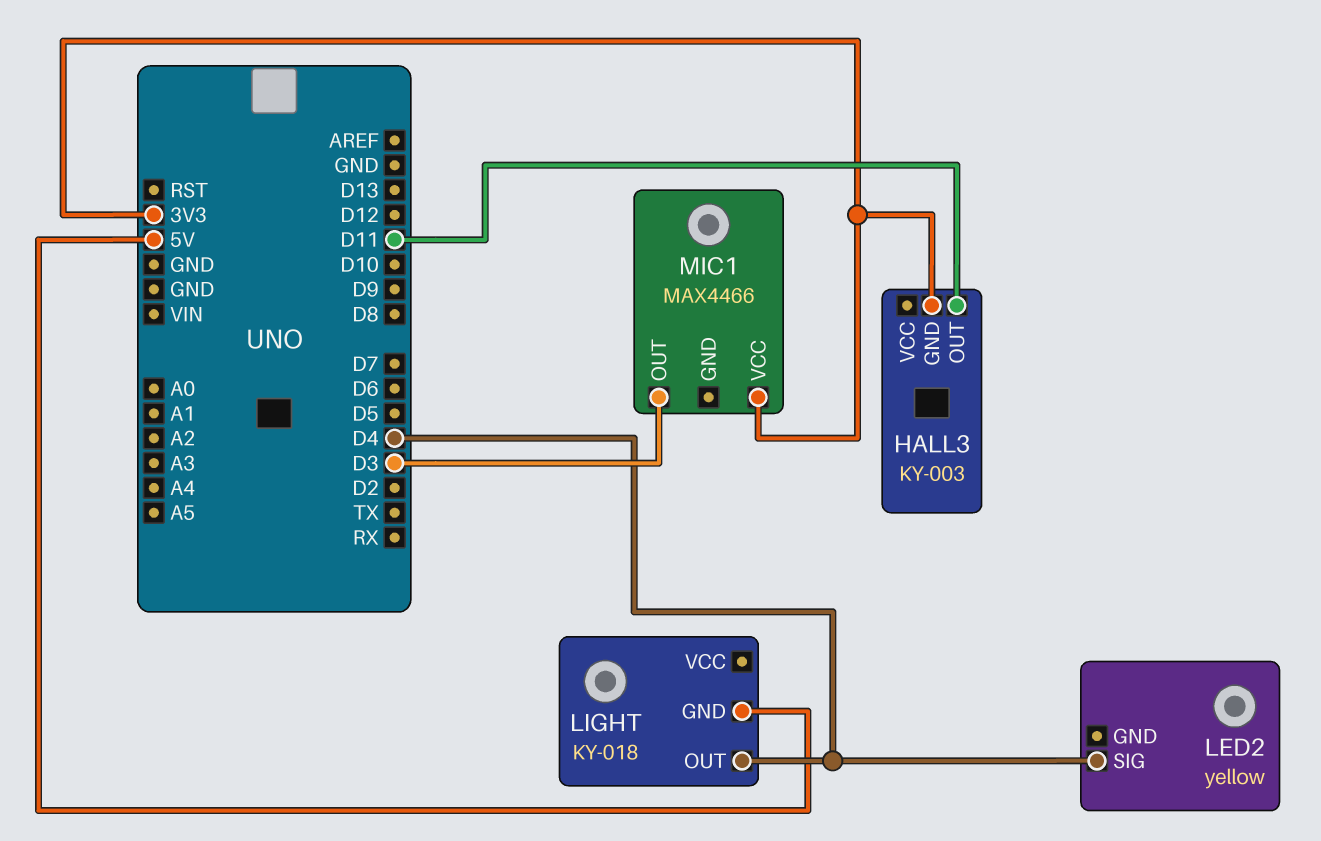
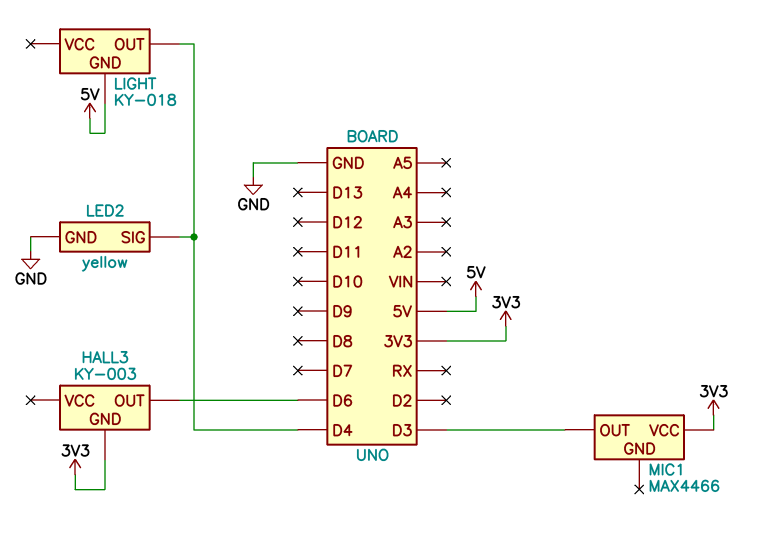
HALL3 pin OUT: D11 -> D6
LED2 pin GND: none -> GND

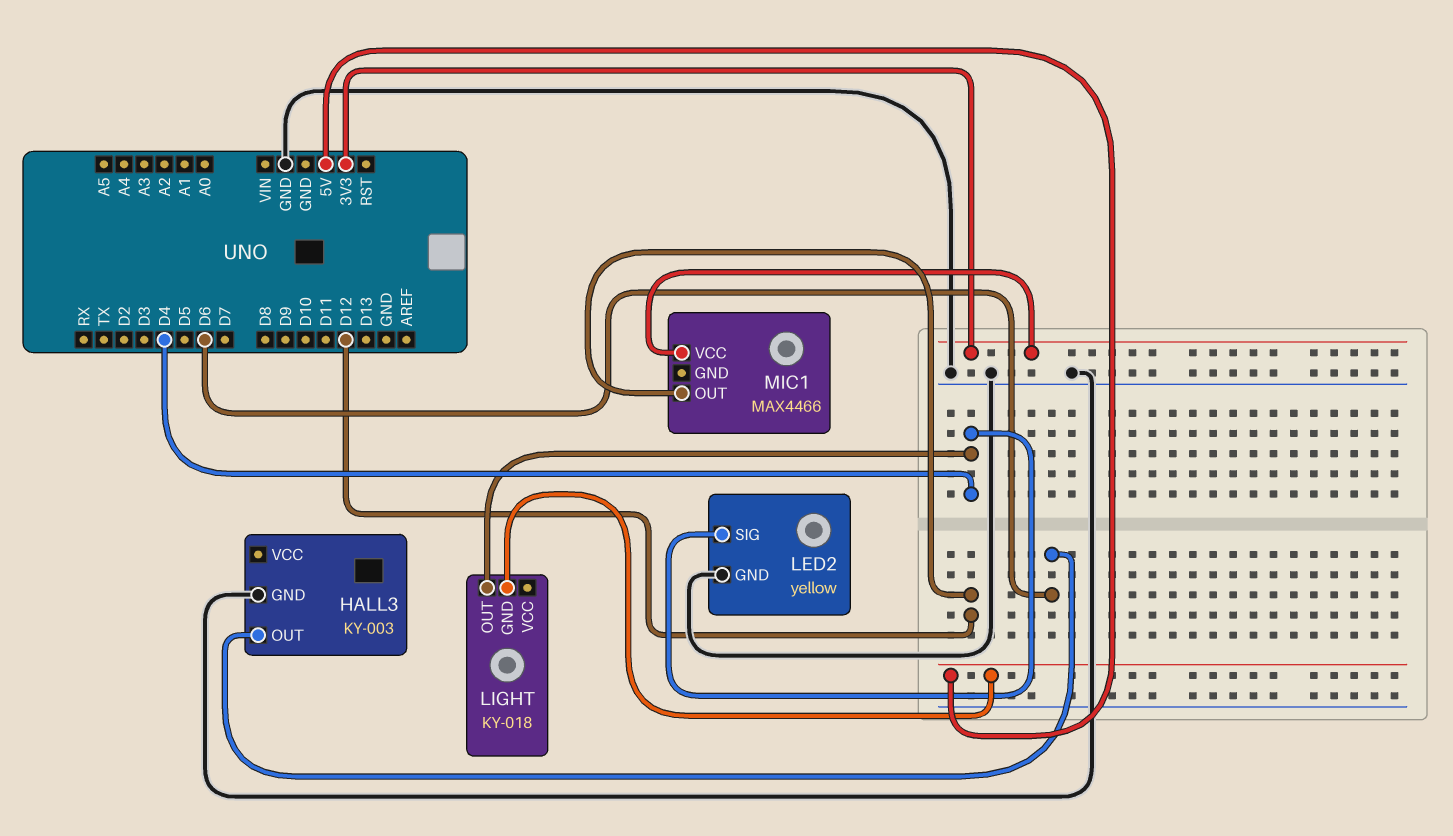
HALL3 pin GND: 3V3 -> GND
MIC1 pin OUT: D3 -> D12

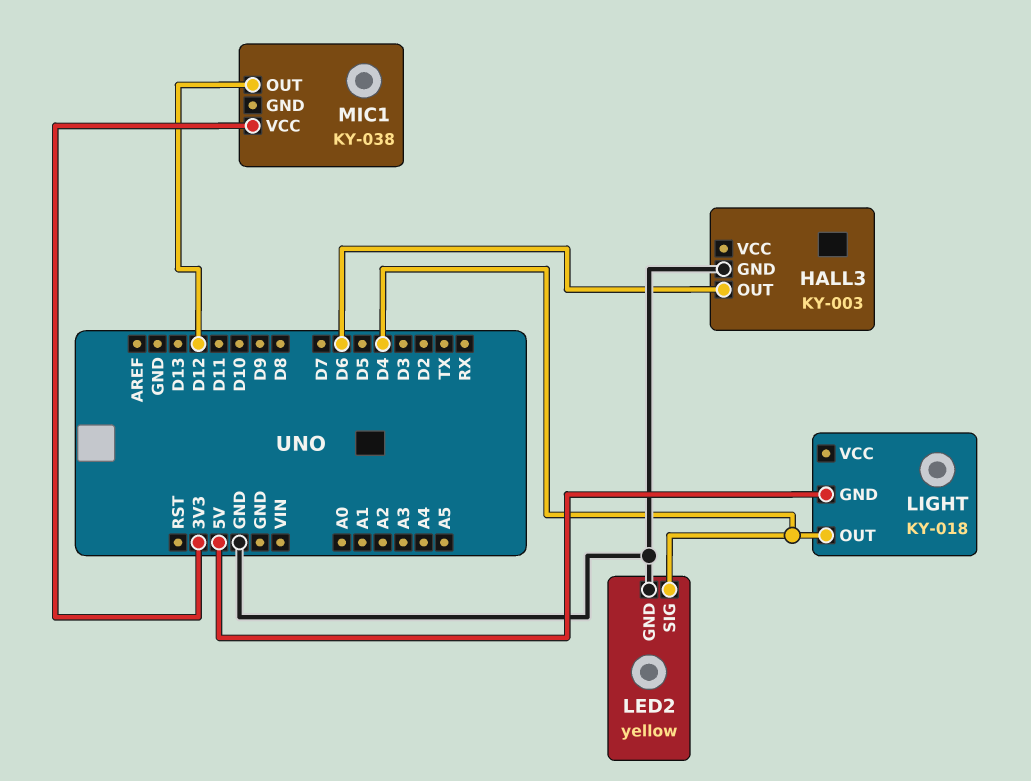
MIC1: MAX4466 -> KY-038

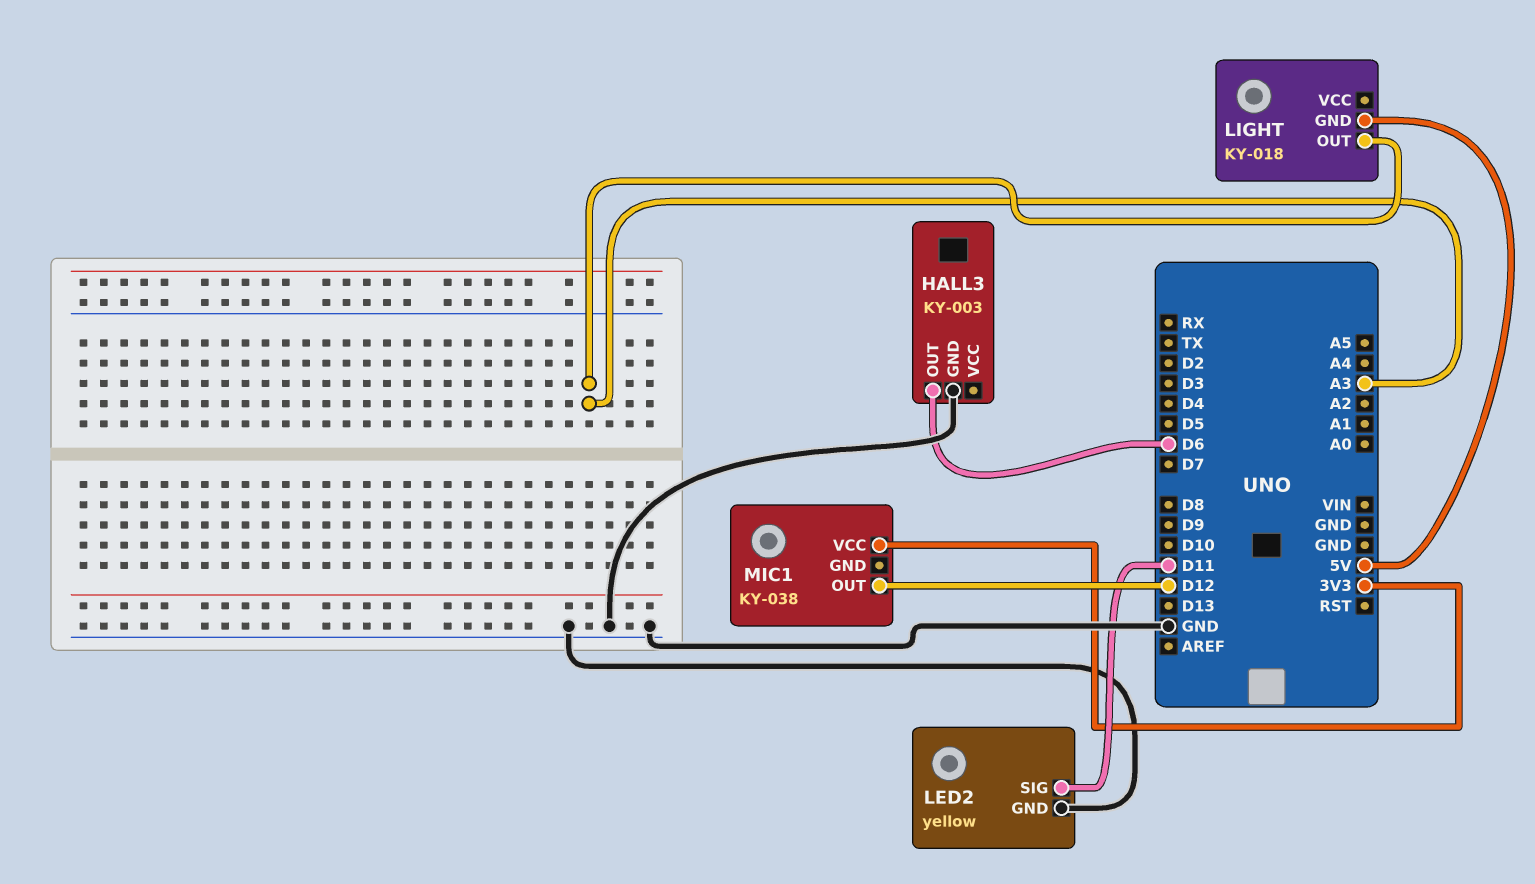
LED2 pin SIG: D4 -> D11
LIGHT pin OUT: D4 -> A3

